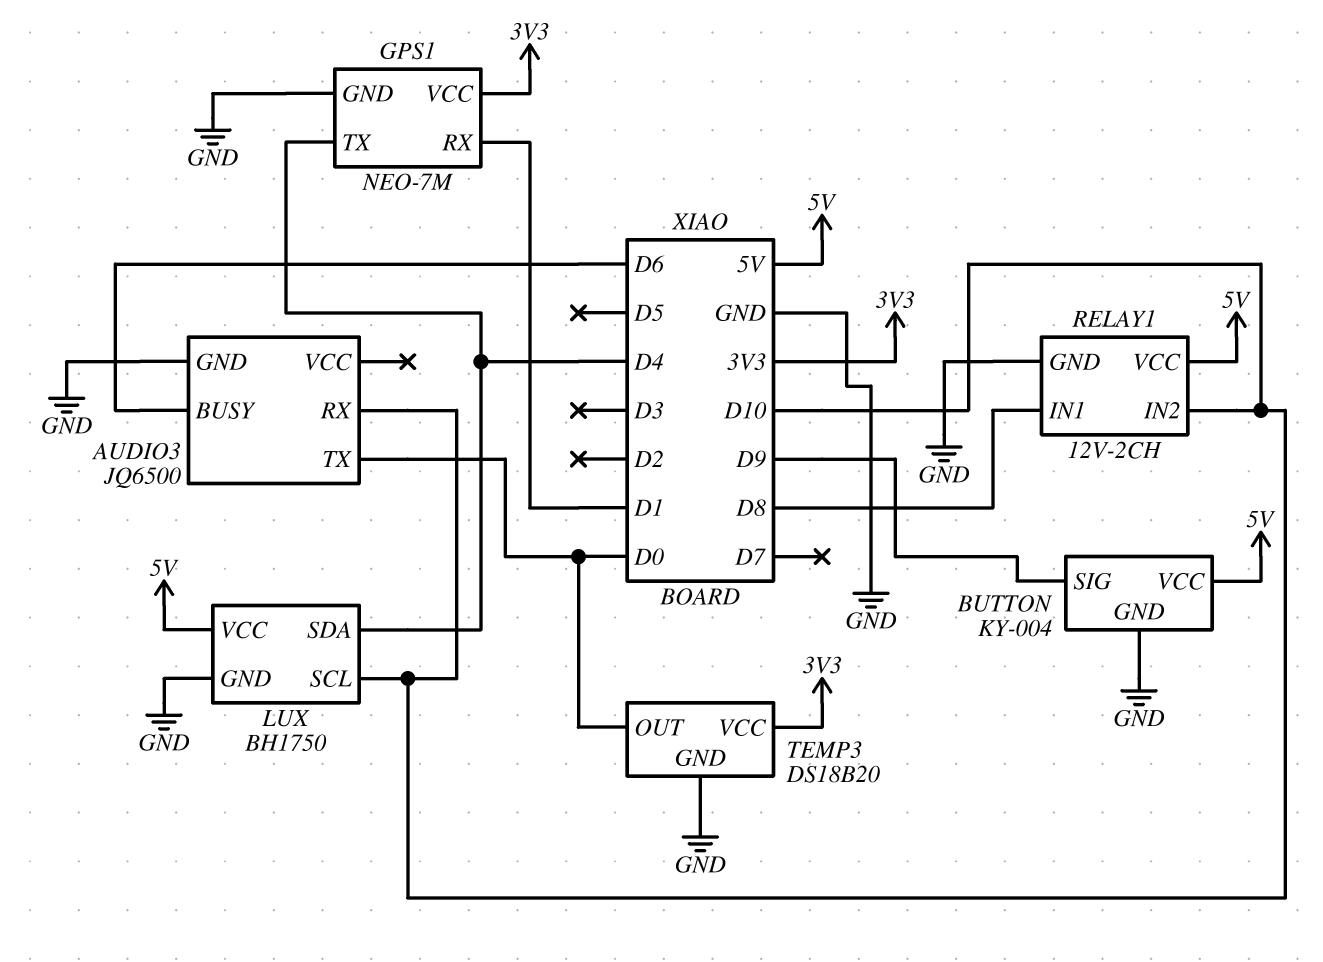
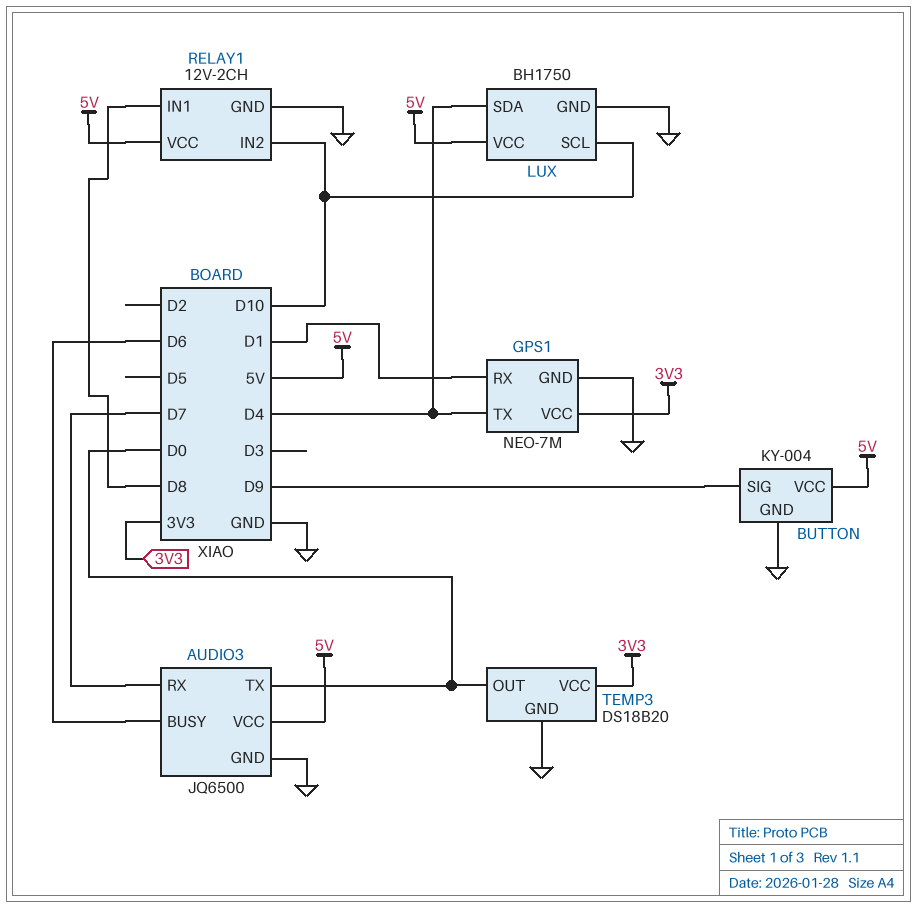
AUDIO3 pin RX: D10 -> D7
AUDIO3 pin VCC: none -> 5V

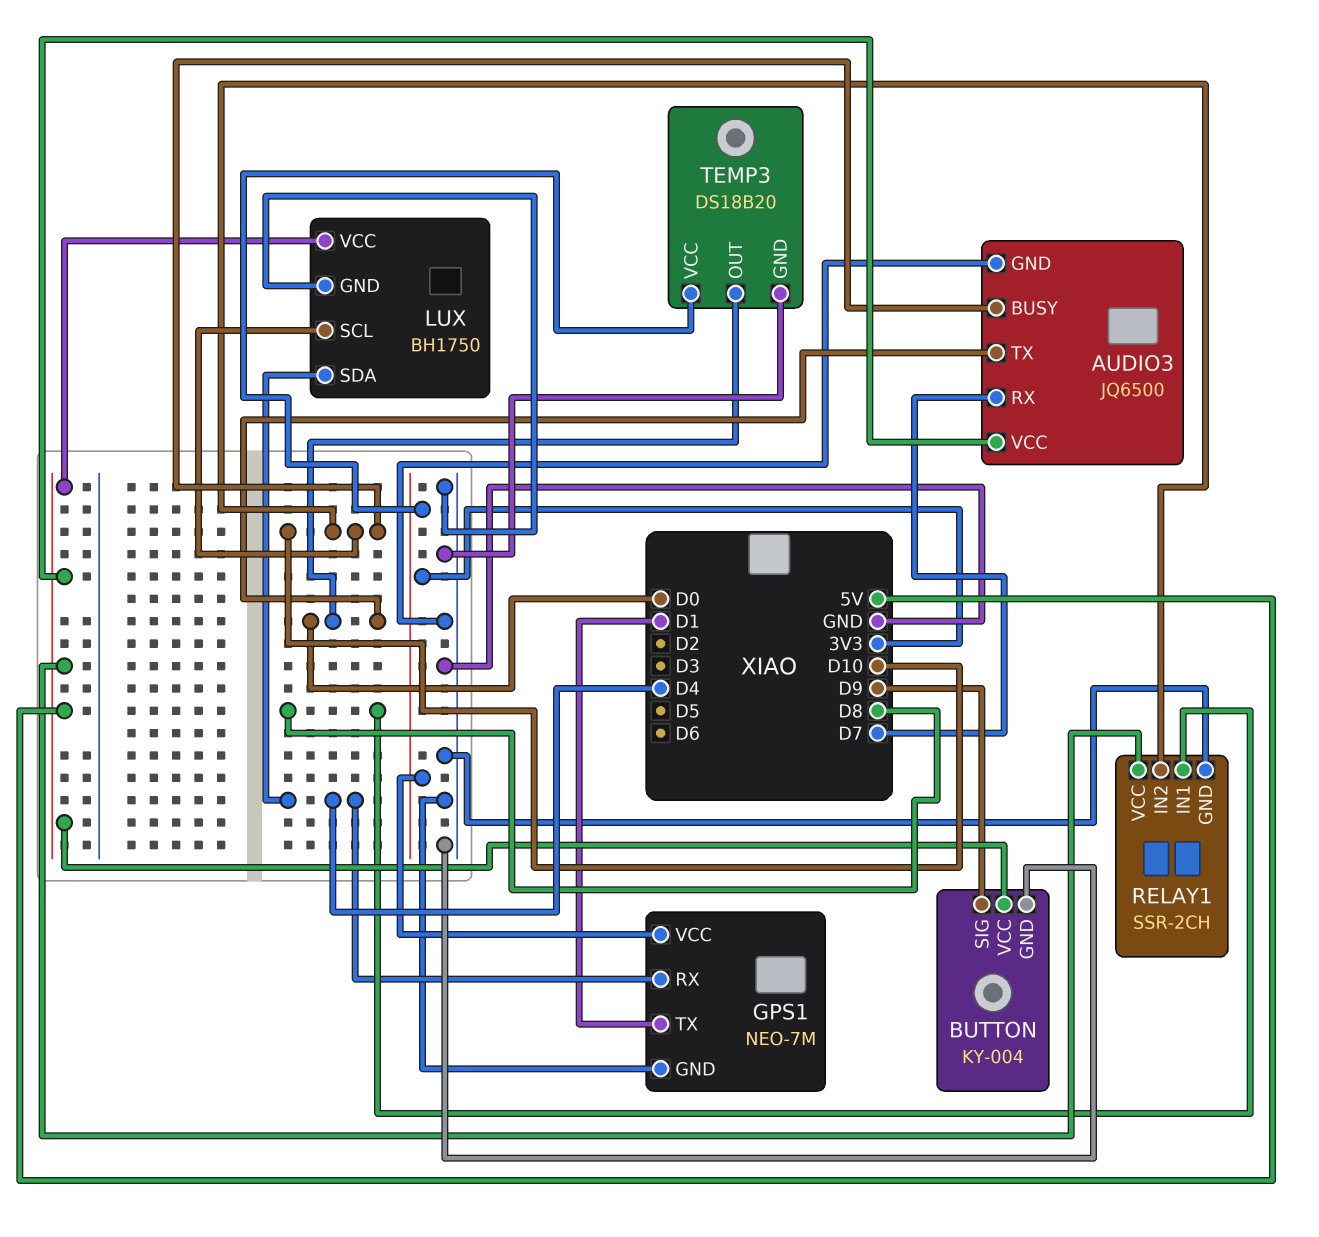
AUDIO3 pin BUSY: D6 -> D10
GPS1 pin RX: D1 -> D4
GPS1 pin TX: D4 -> D1
RELAY1: 12V-2CH -> SSR-2CH

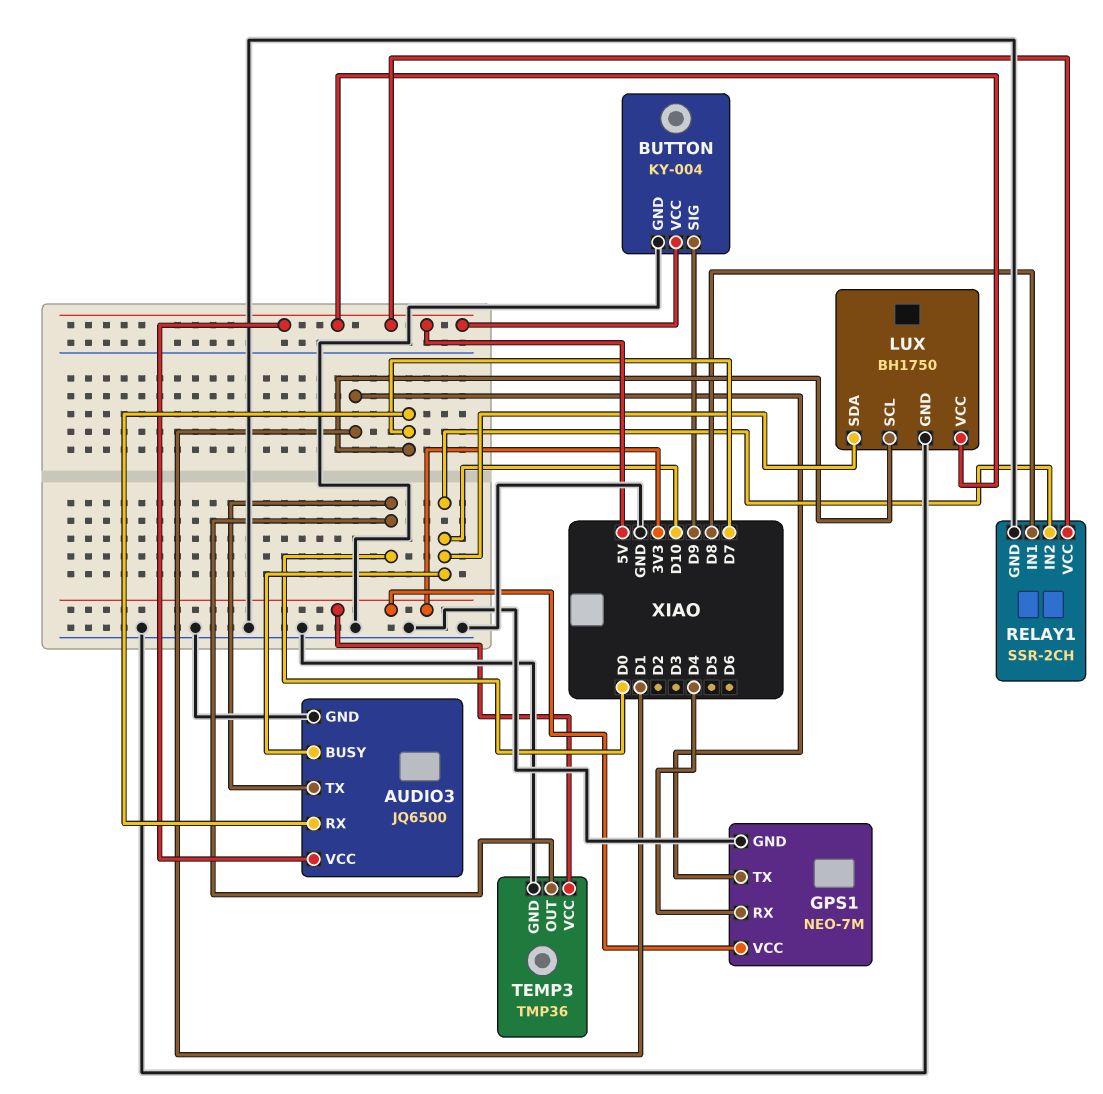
LUX pin SCL: D10 -> D7
LUX pin SDA: D4 -> D10
TEMP3: DS18B20 -> TMP36

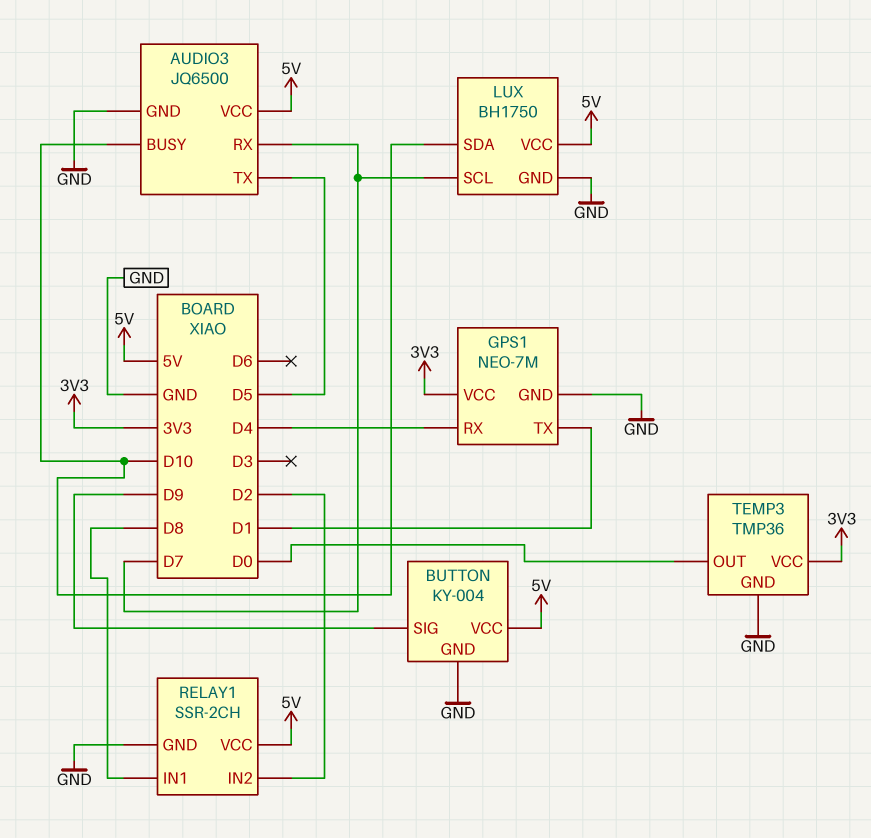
AUDIO3 pin TX: D0 -> D5
RELAY1 pin IN2: D10 -> D2

